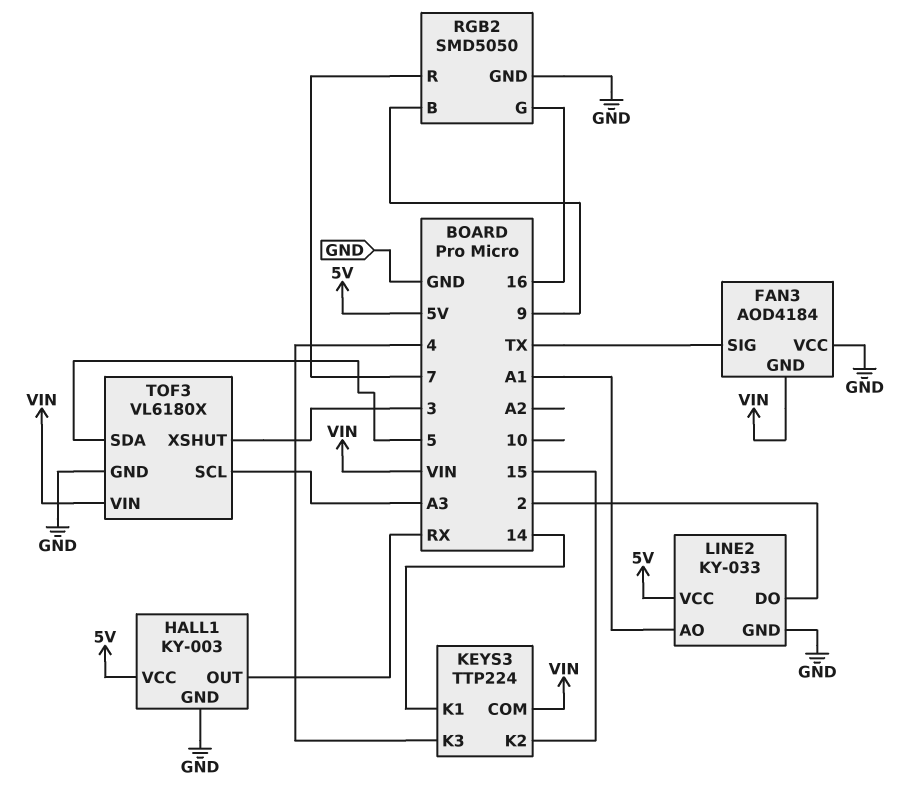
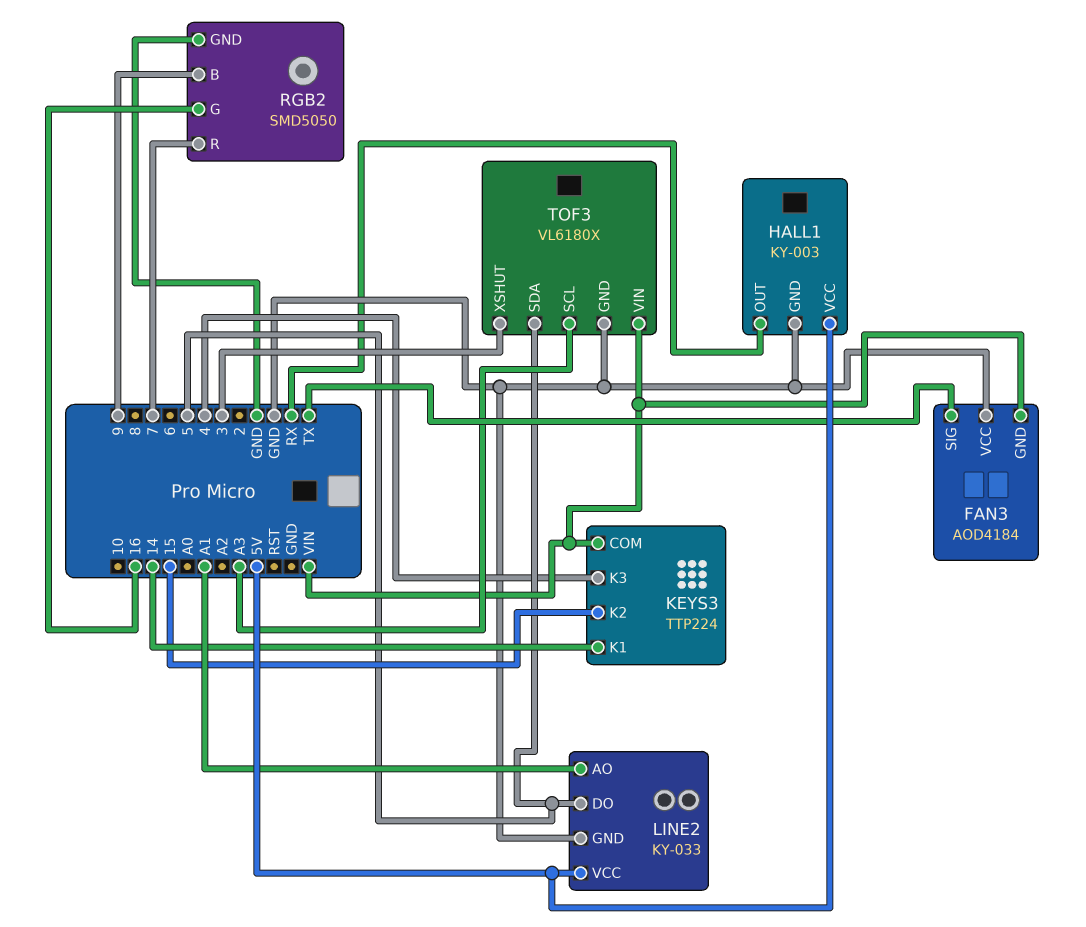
LINE2 pin DO: 2 -> 5

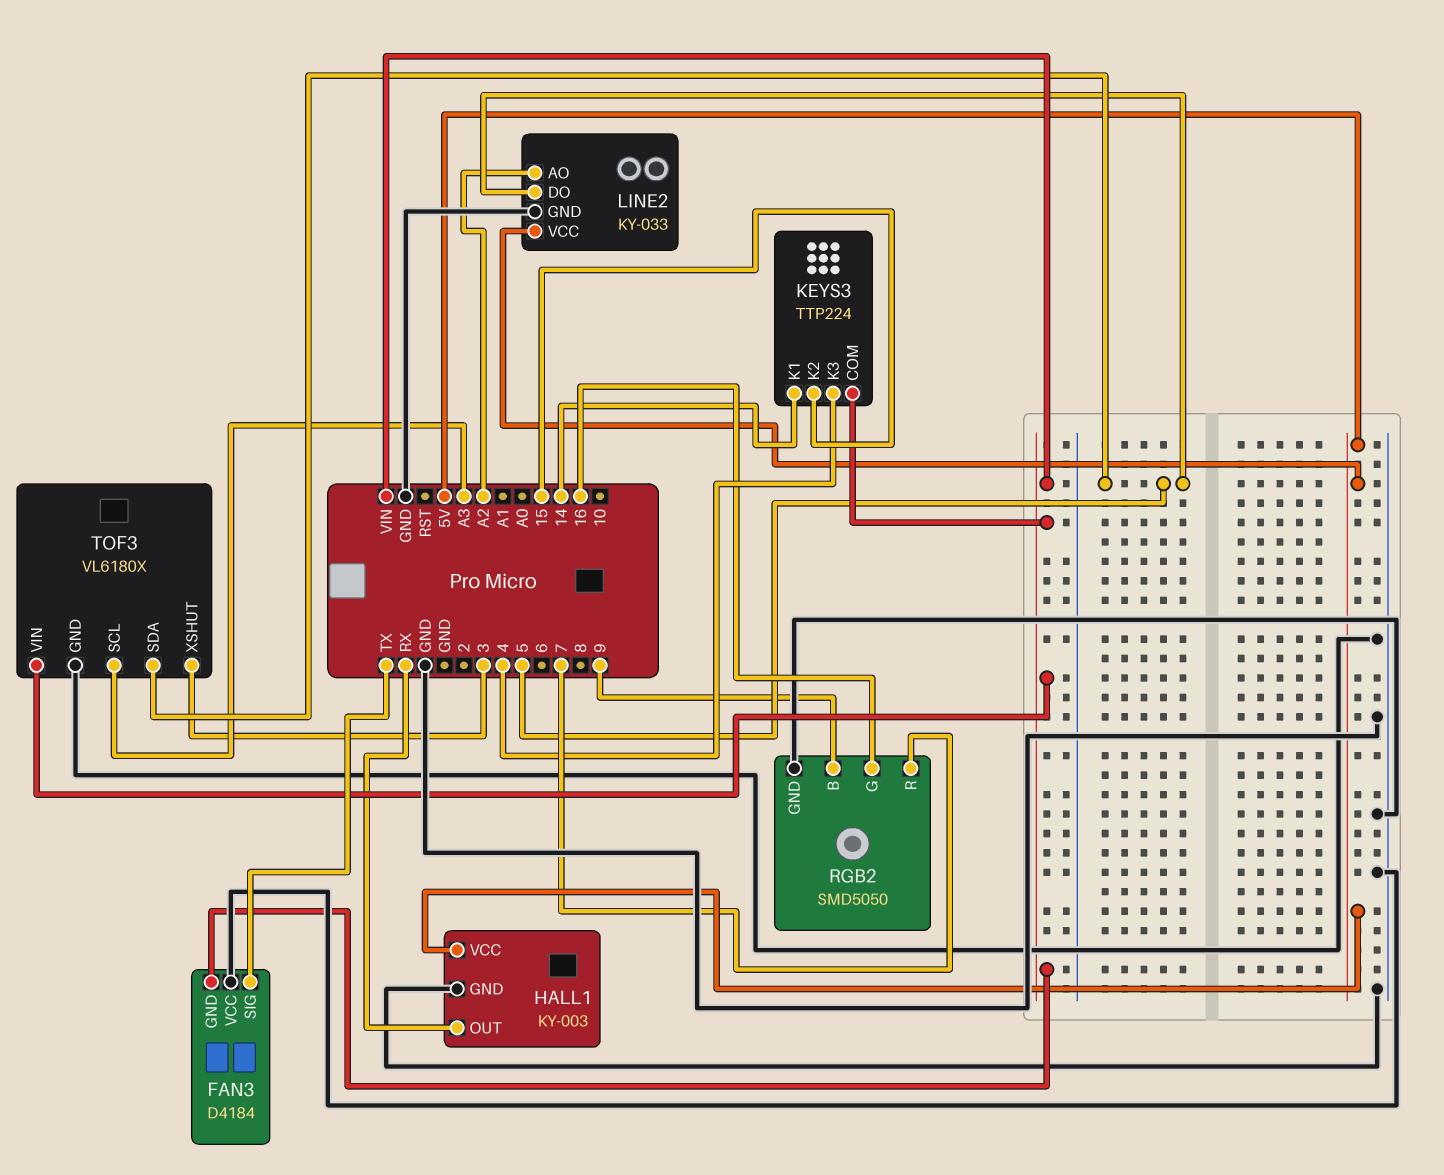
FAN3: AOD4184 -> D4184
LINE2 pin AO: A1 -> A2

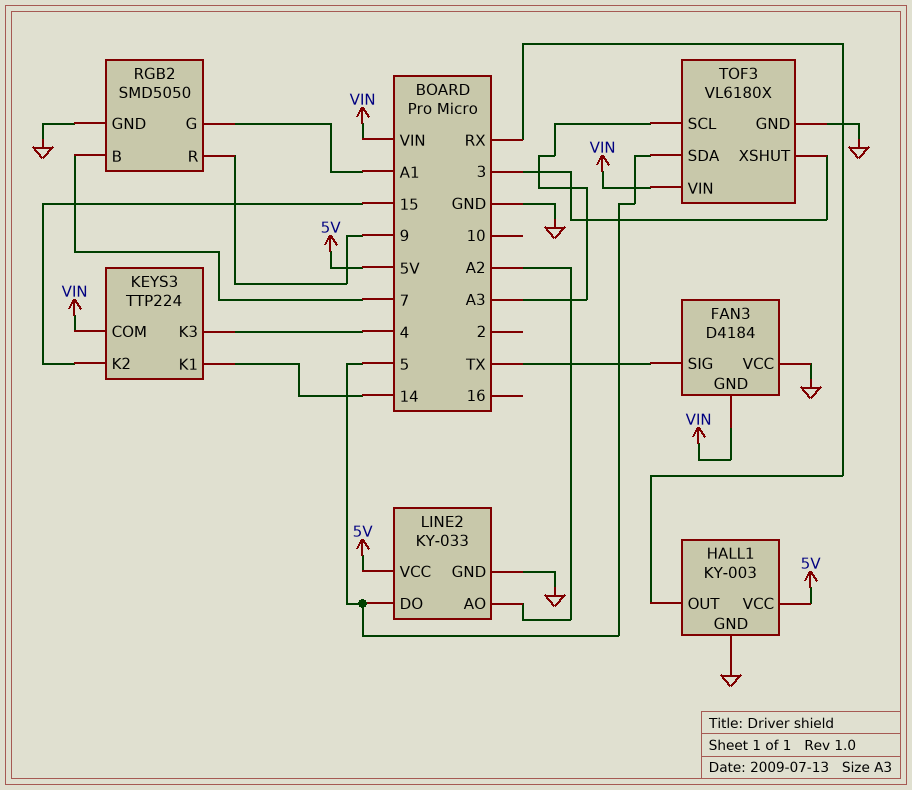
RGB2 pin B: 9 -> 7
RGB2 pin G: 16 -> A1
RGB2 pin R: 7 -> 9

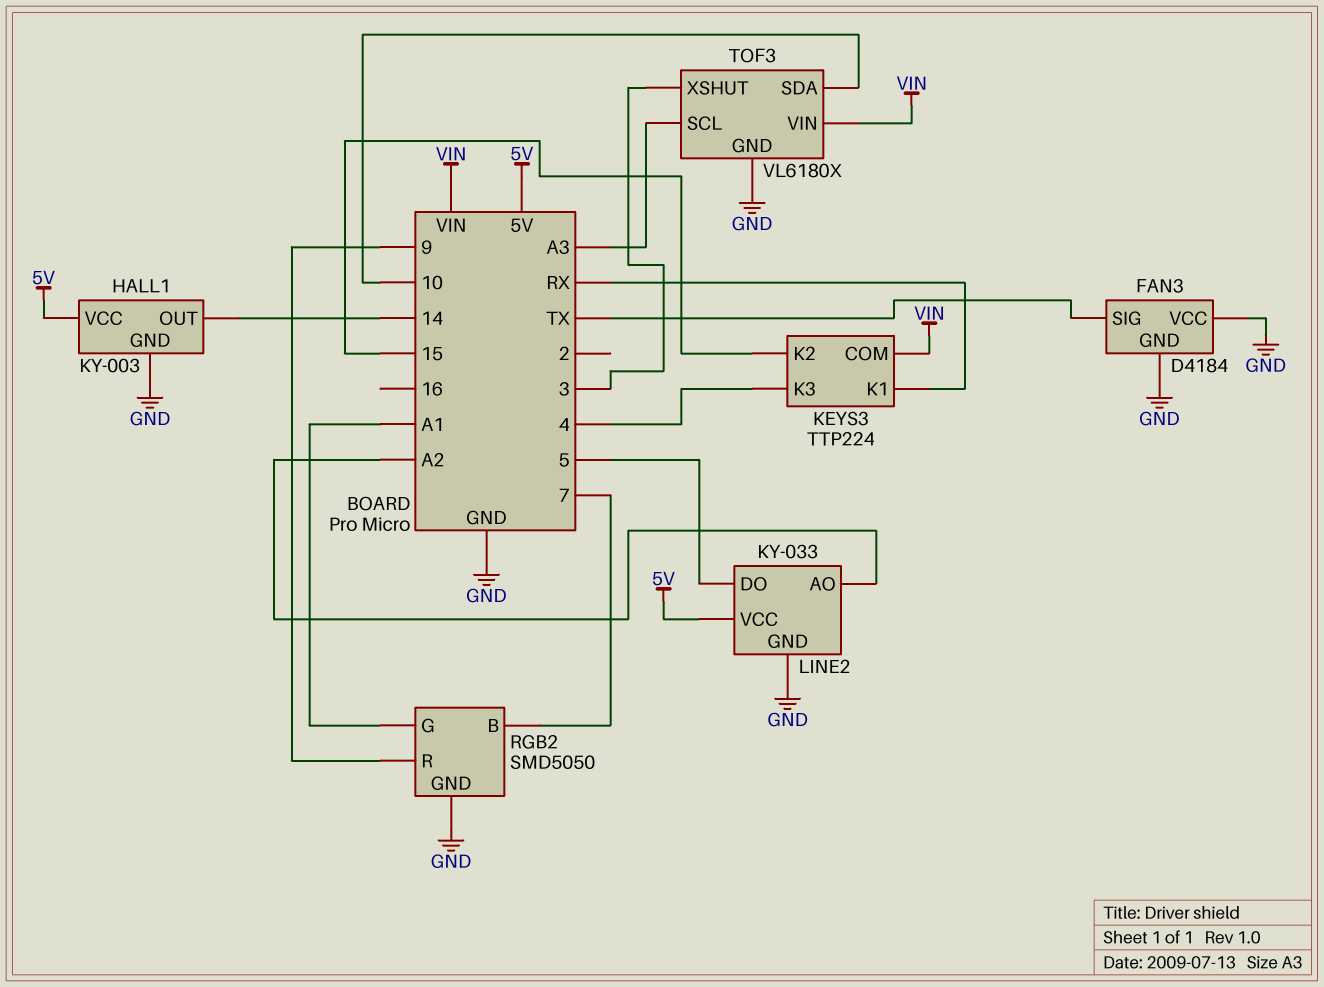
FAN3 pin GND: VIN -> GND
HALL1 pin OUT: RX -> 14
KEYS3 pin K1: 14 -> RX
TOF3 pin SDA: 5 -> 10

